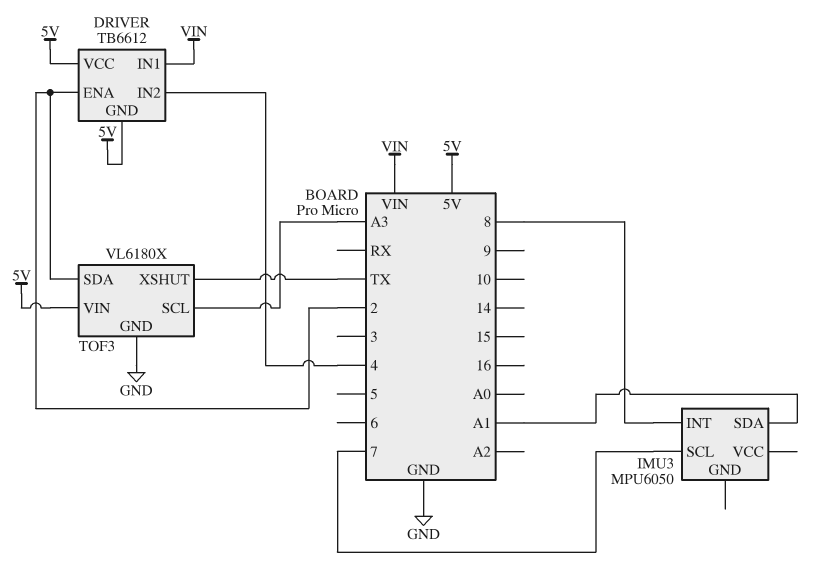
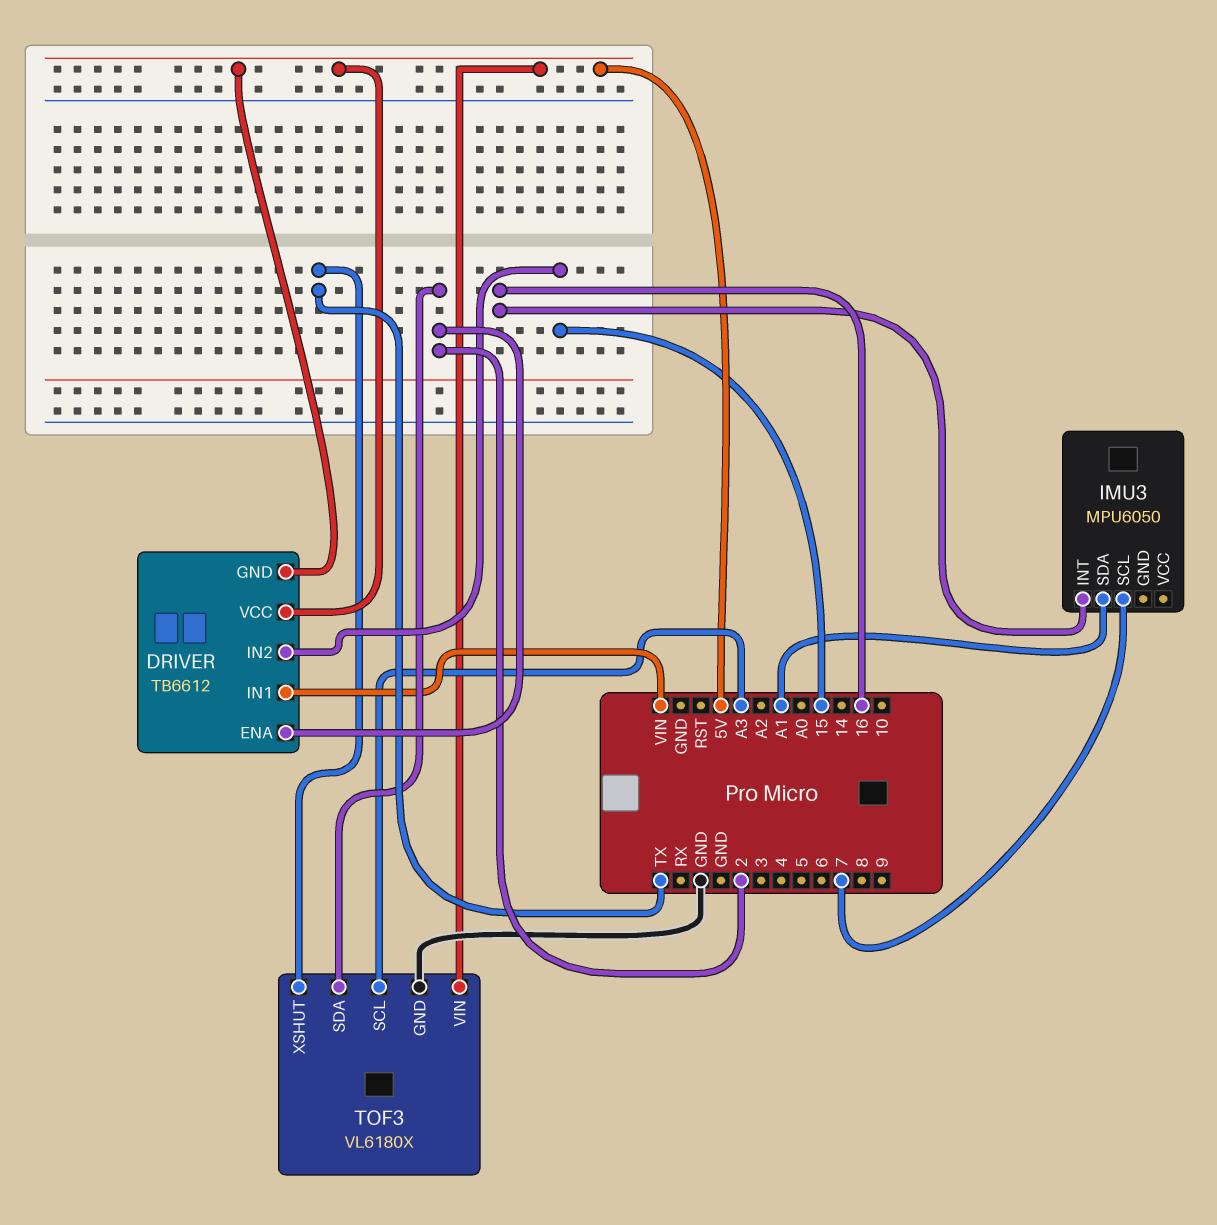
DRIVER pin IN2: 4 -> 15
IMU3 pin INT: 8 -> 16

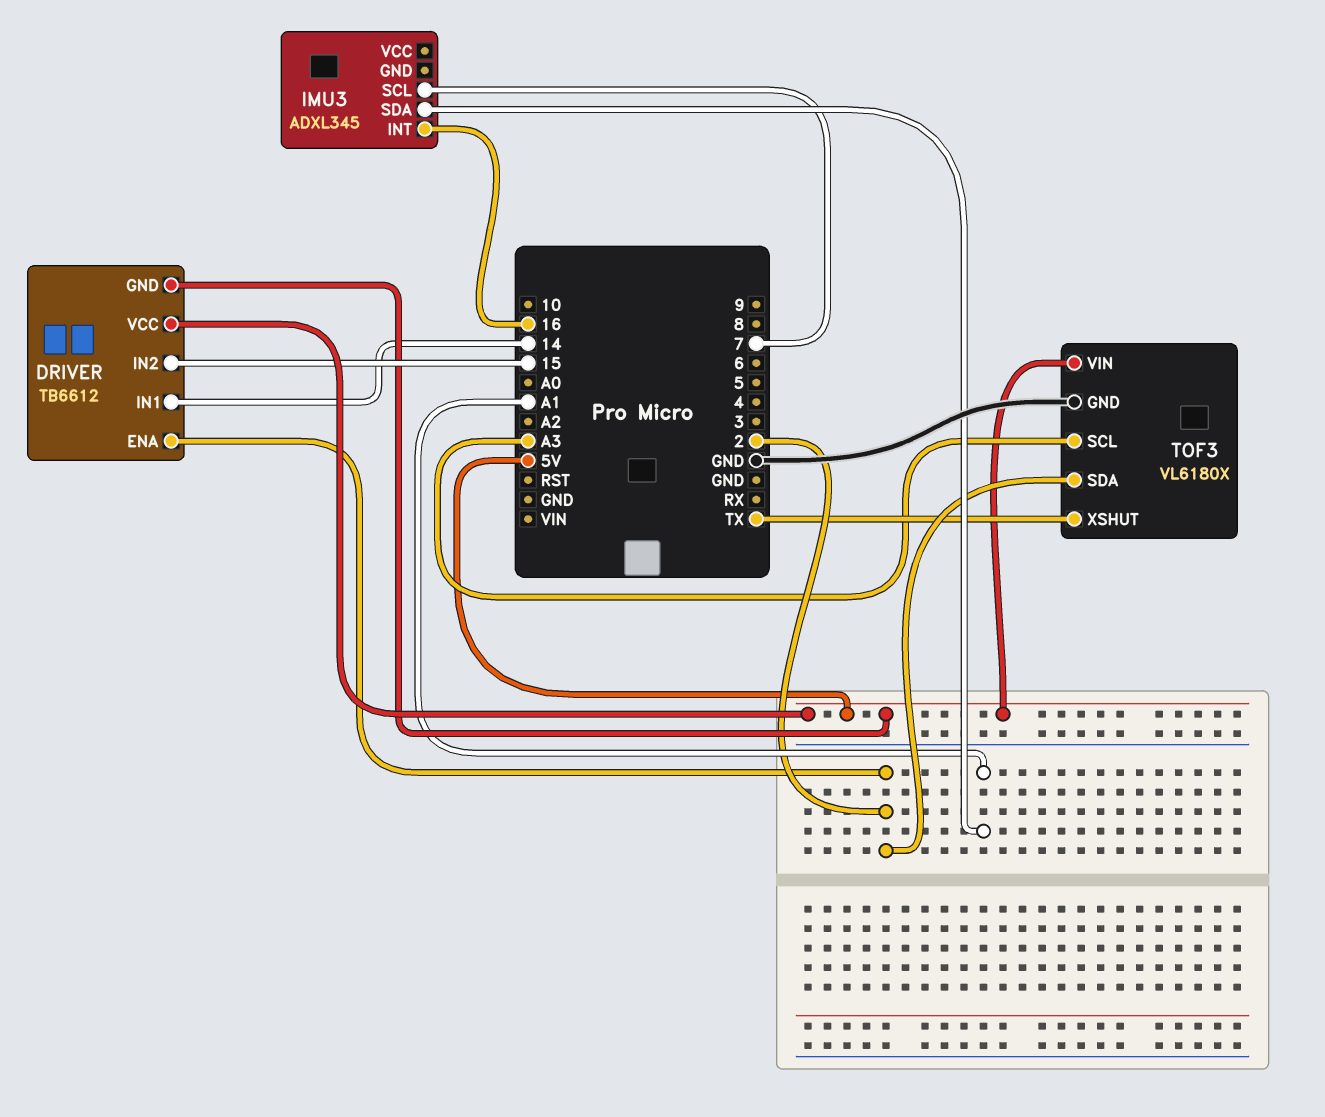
DRIVER pin IN1: VIN -> 14
IMU3: MPU6050 -> ADXL345

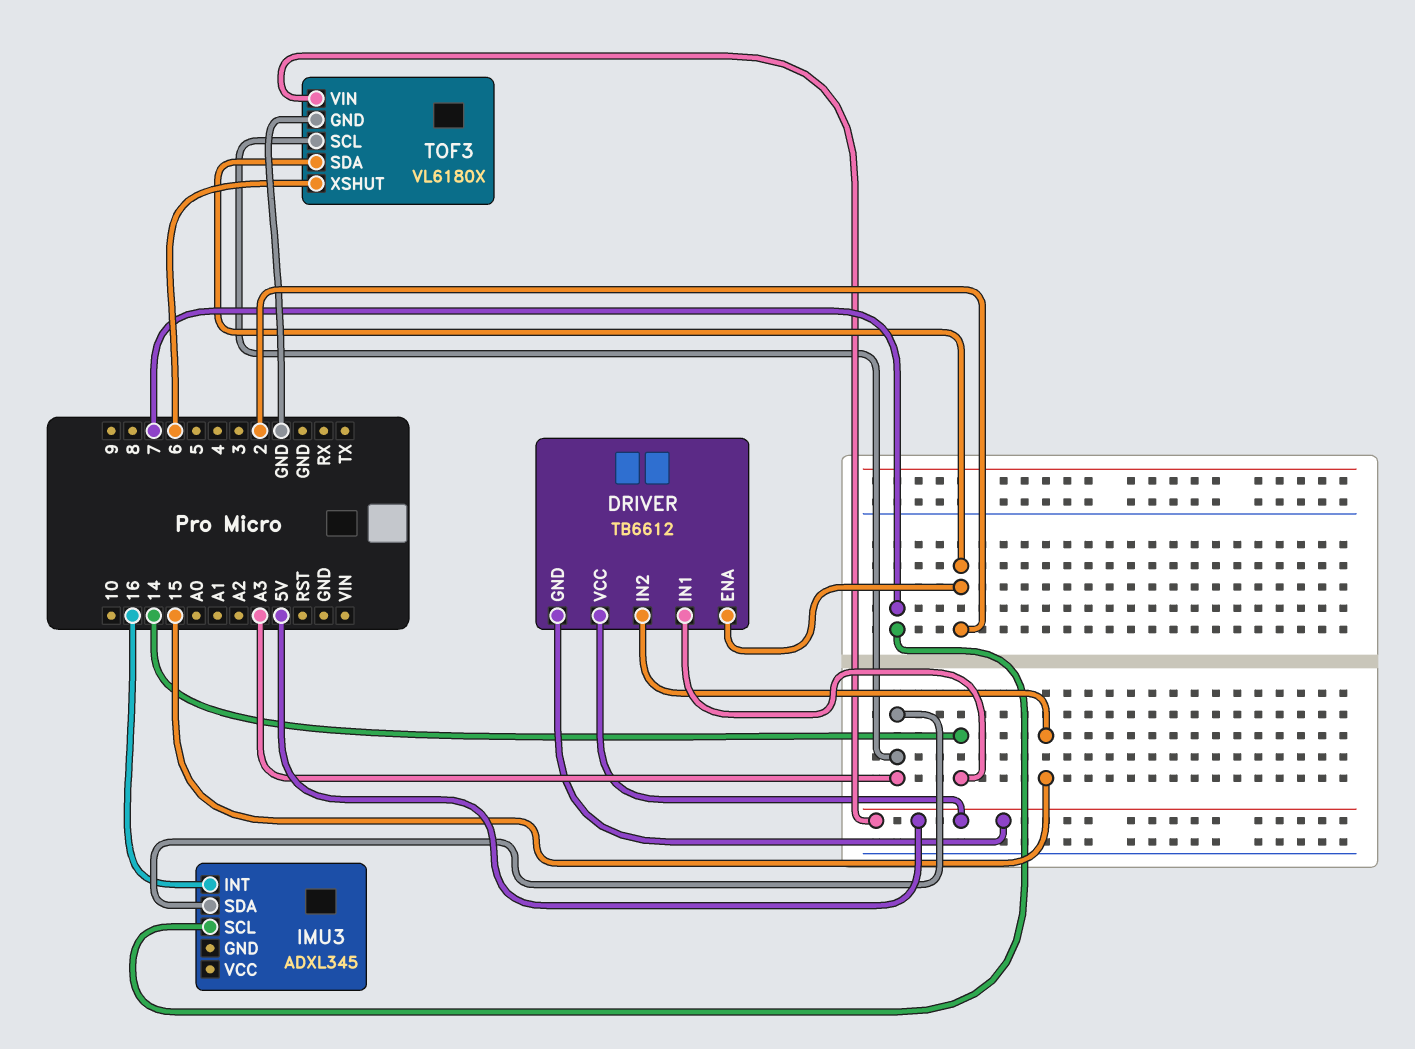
IMU3 pin SDA: A1 -> A3
TOF3 pin XSHUT: TX -> 6

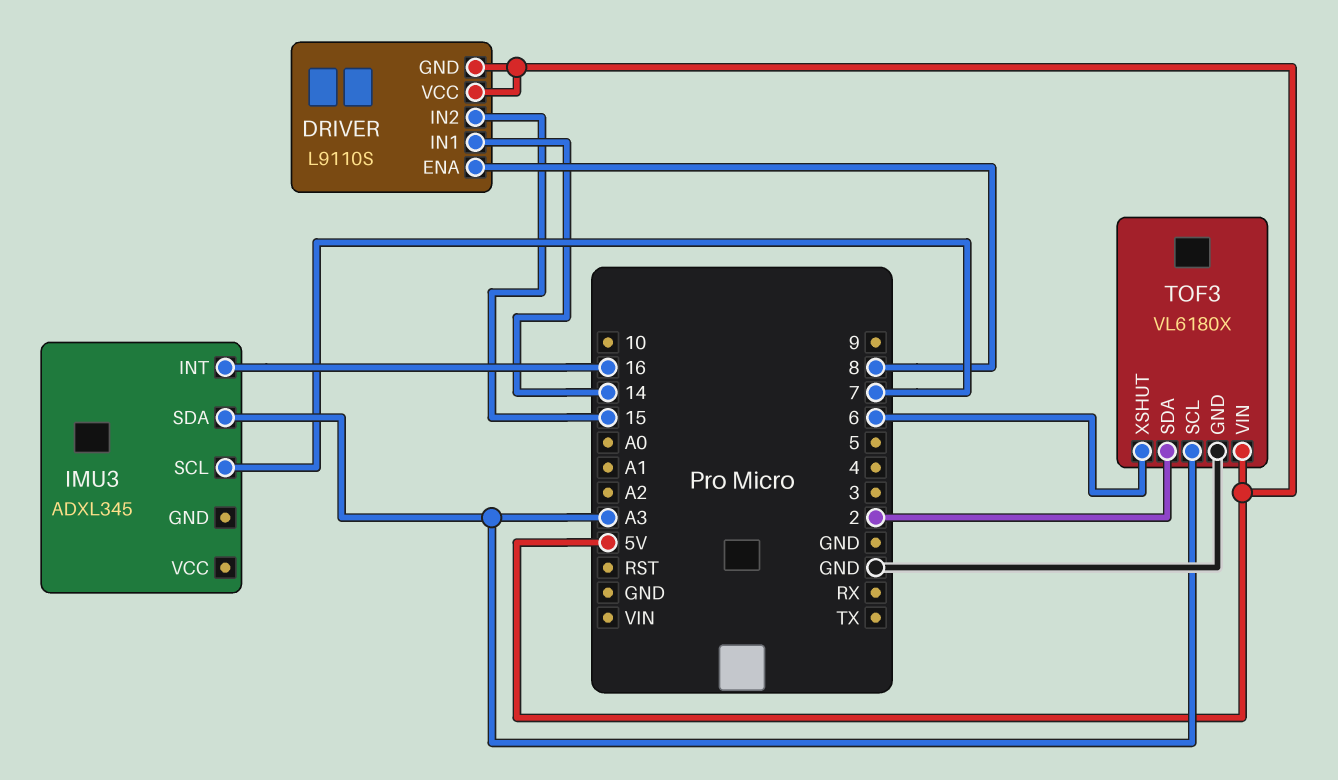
DRIVER: TB6612 -> L9110S
DRIVER pin ENA: 2 -> 8

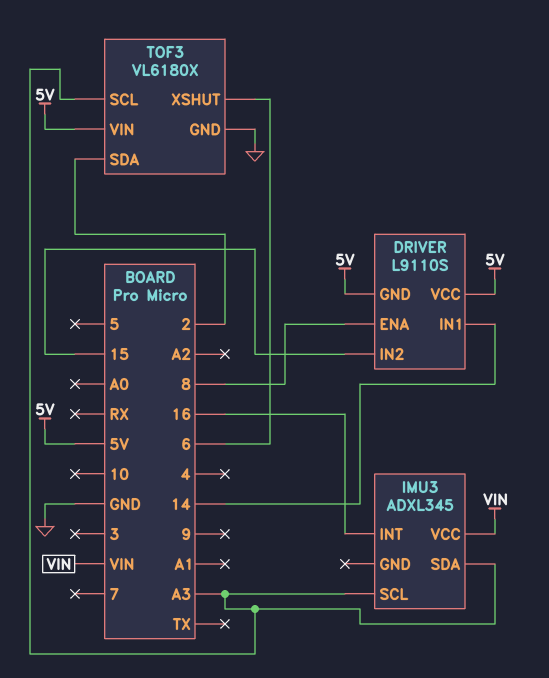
IMU3 pin SCL: 7 -> A3
IMU3 pin VCC: none -> VIN

